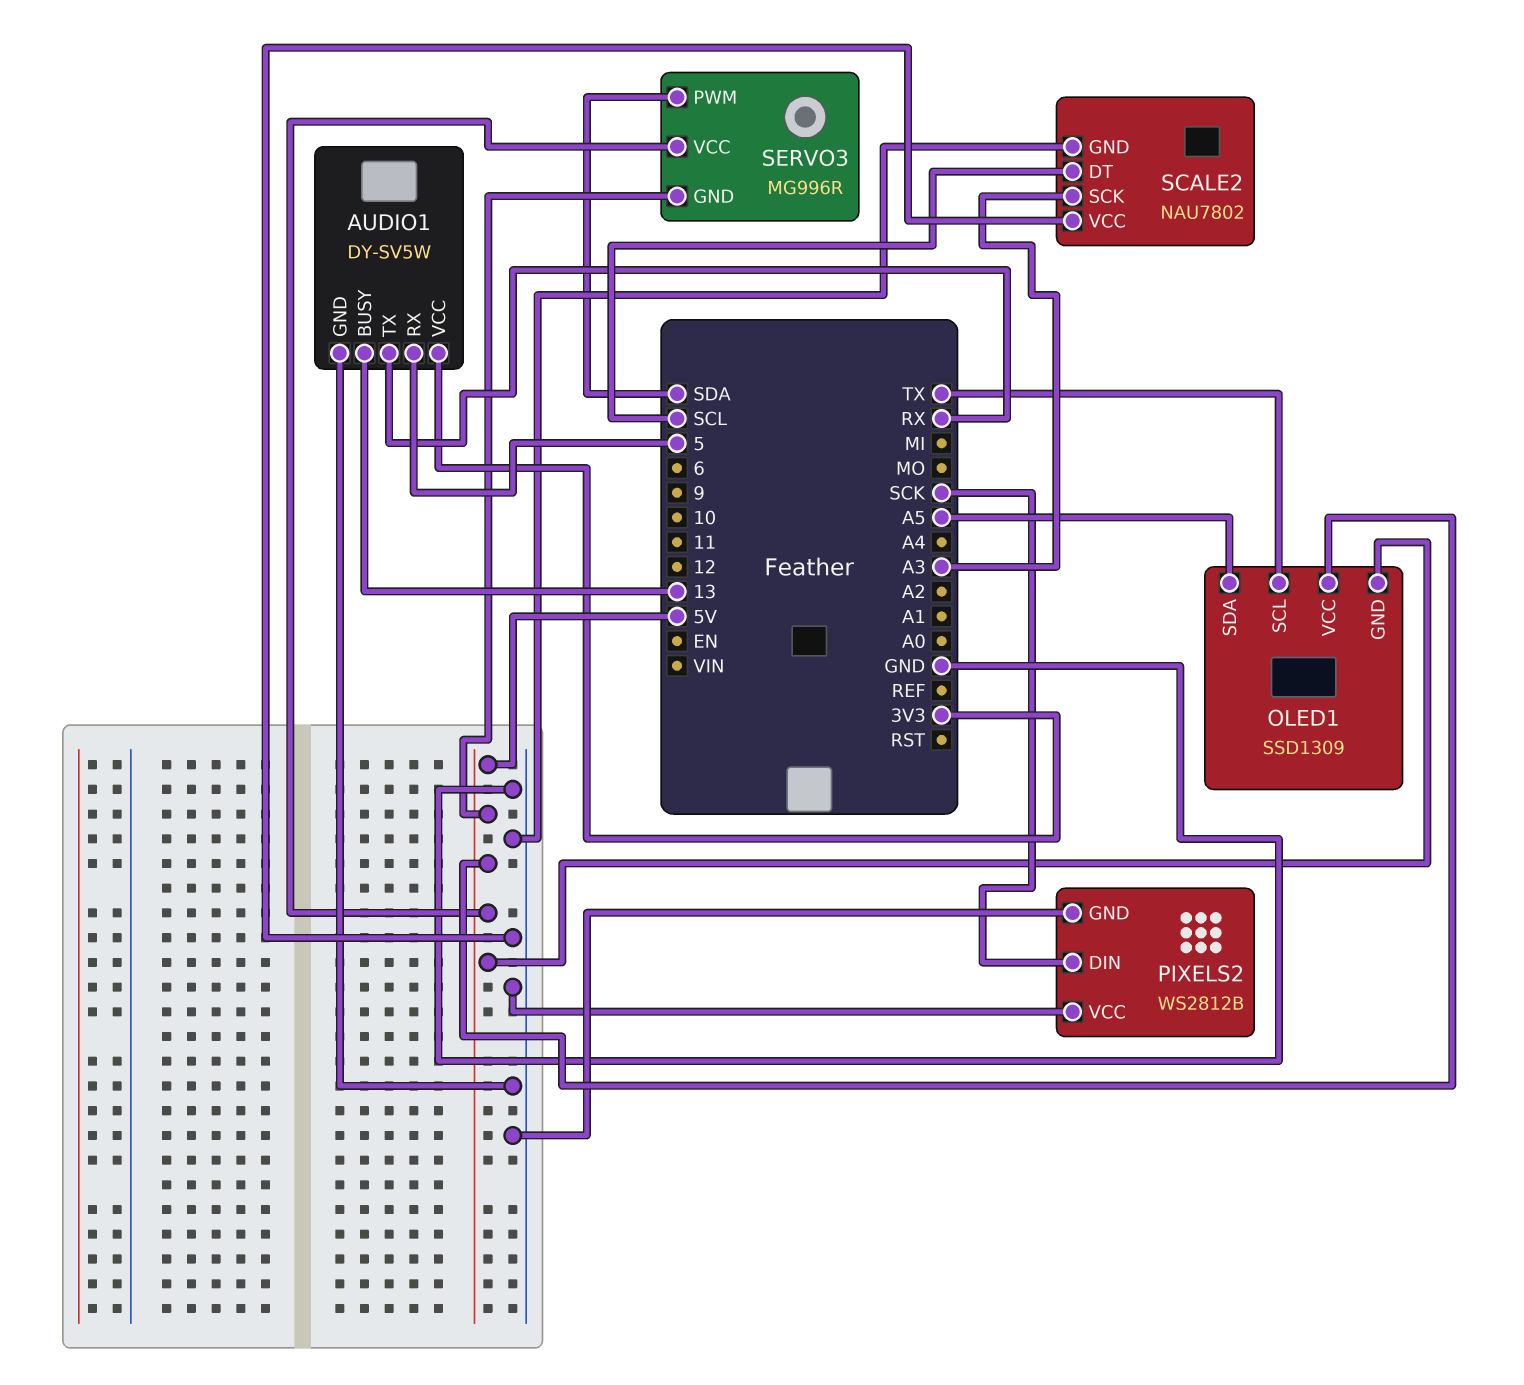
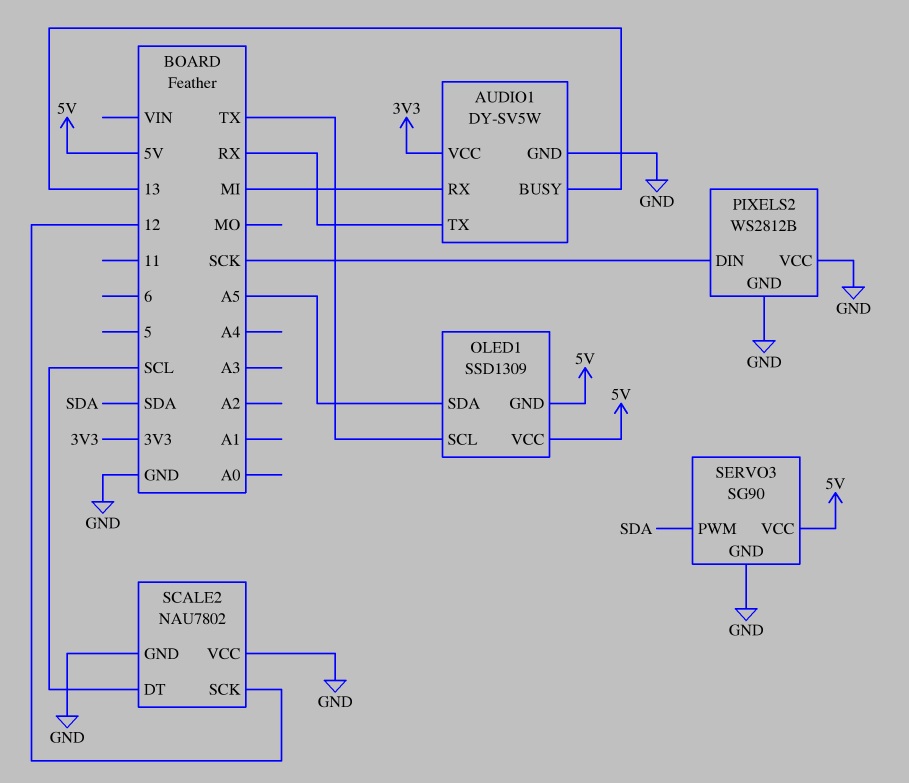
AUDIO1 pin RX: 5 -> MI
SCALE2 pin SCK: A3 -> 12
SERVO3: MG996R -> SG90
SERVO3 pin GND: 5V -> GND

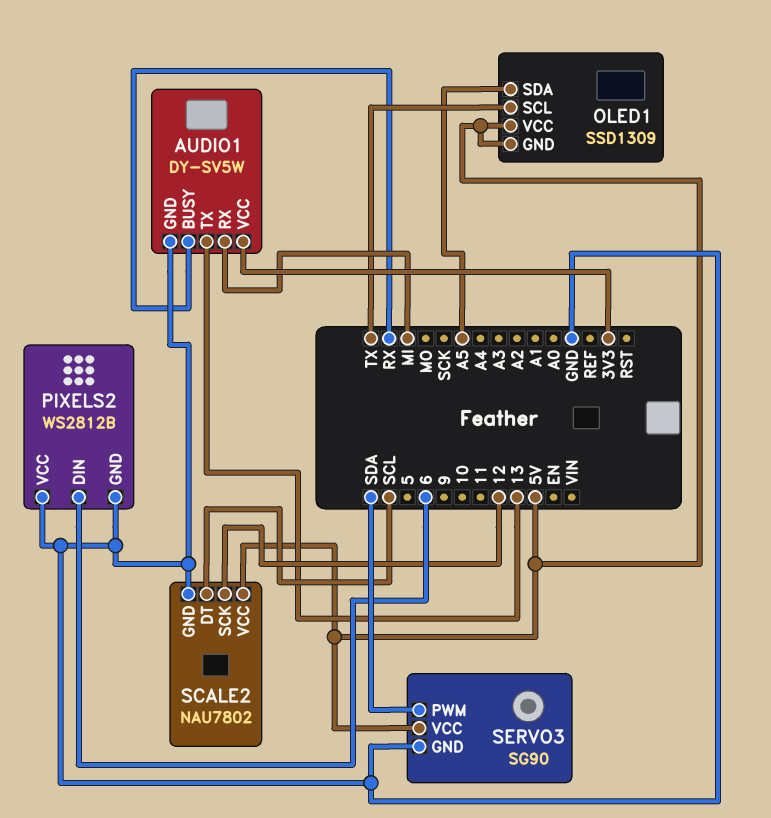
AUDIO1 pin BUSY: 13 -> RX
AUDIO1 pin TX: RX -> 13
PIXELS2 pin DIN: SCK -> 6
SCALE2 pin VCC: GND -> 5V

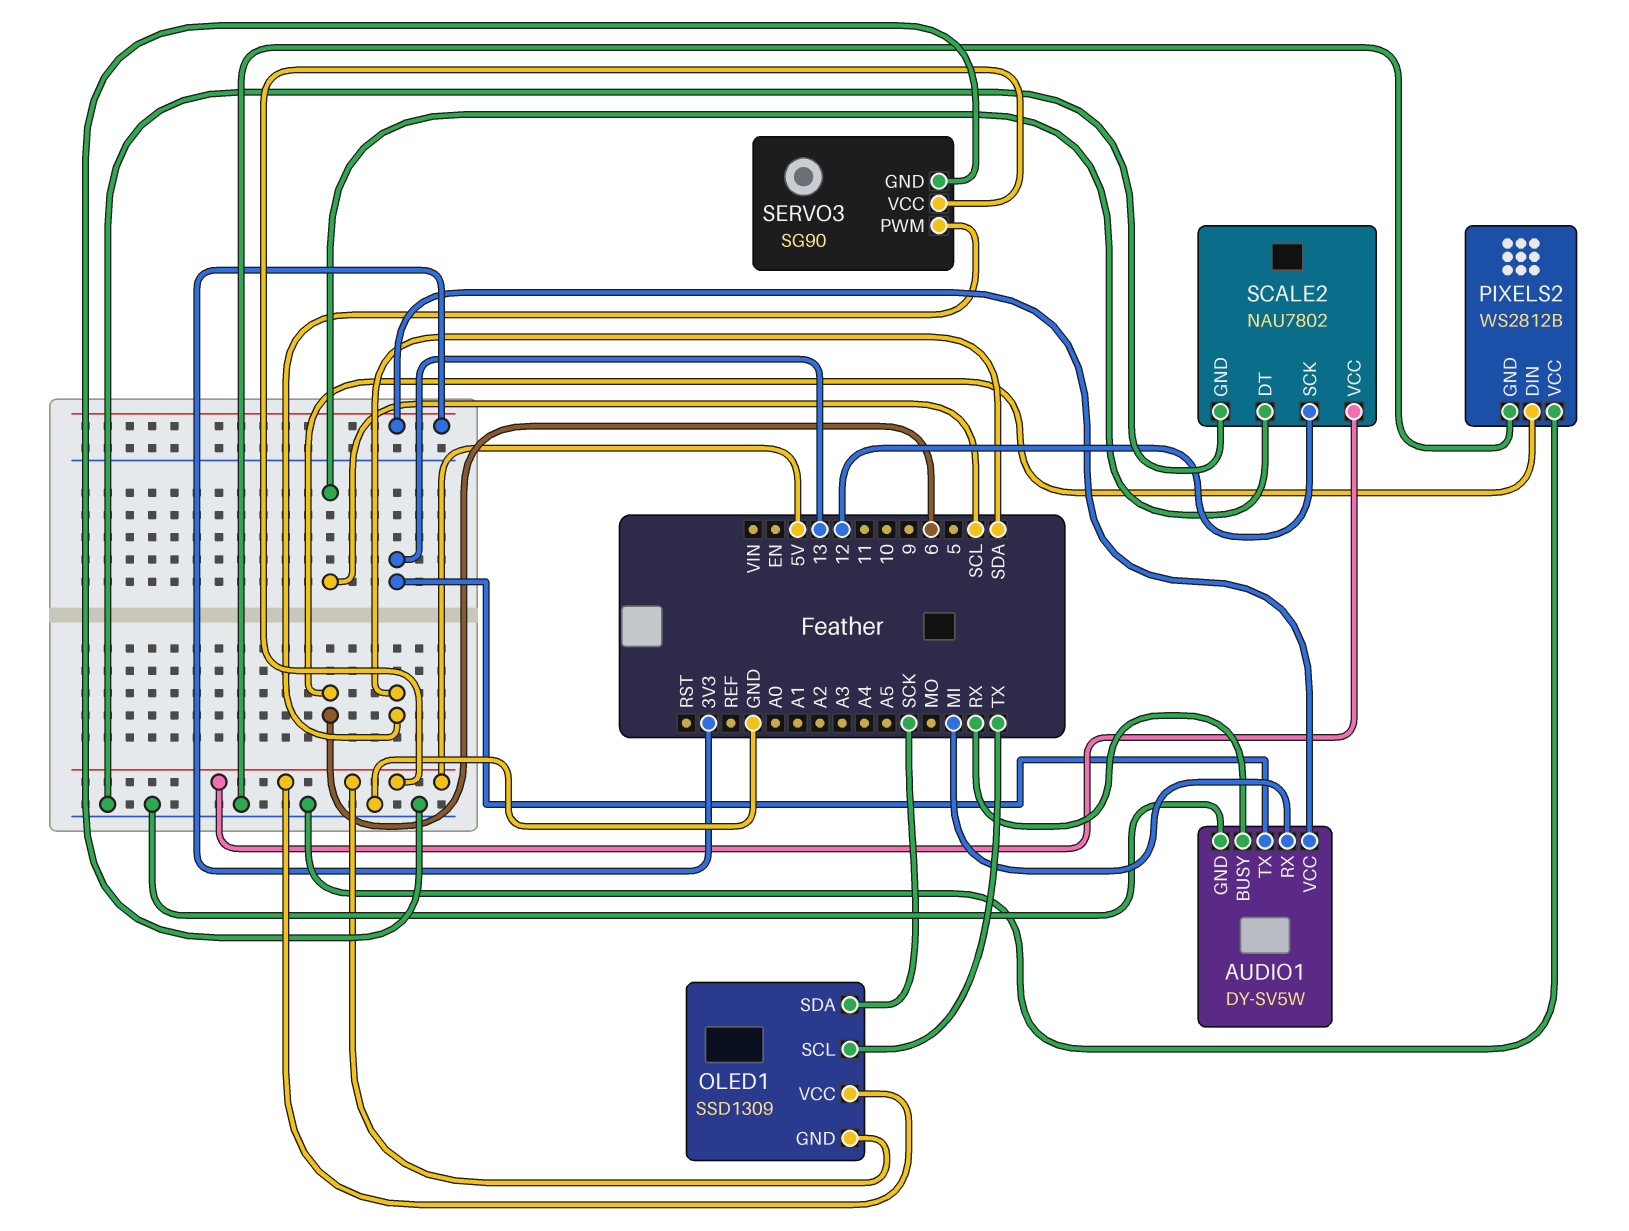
OLED1 pin SDA: A5 -> SCK

